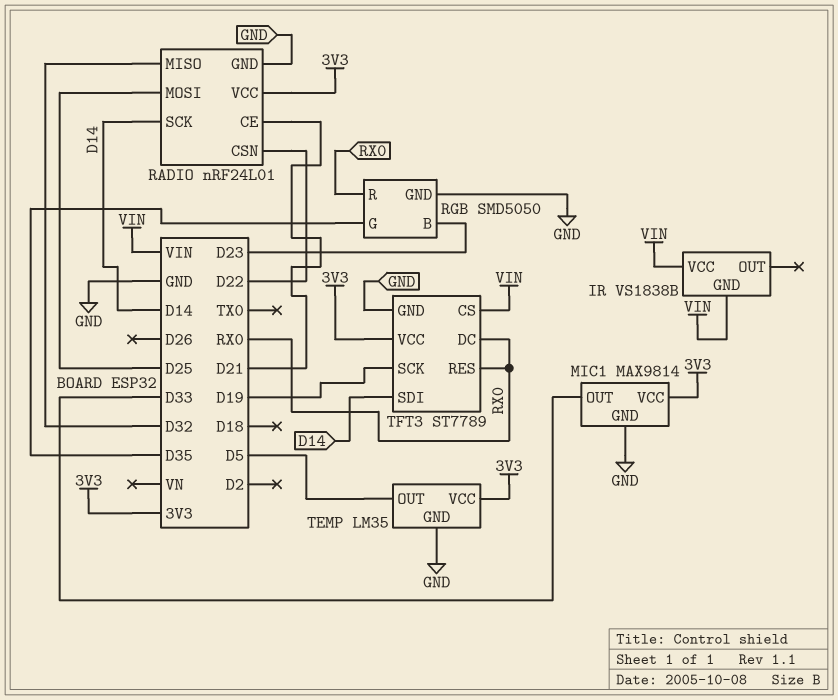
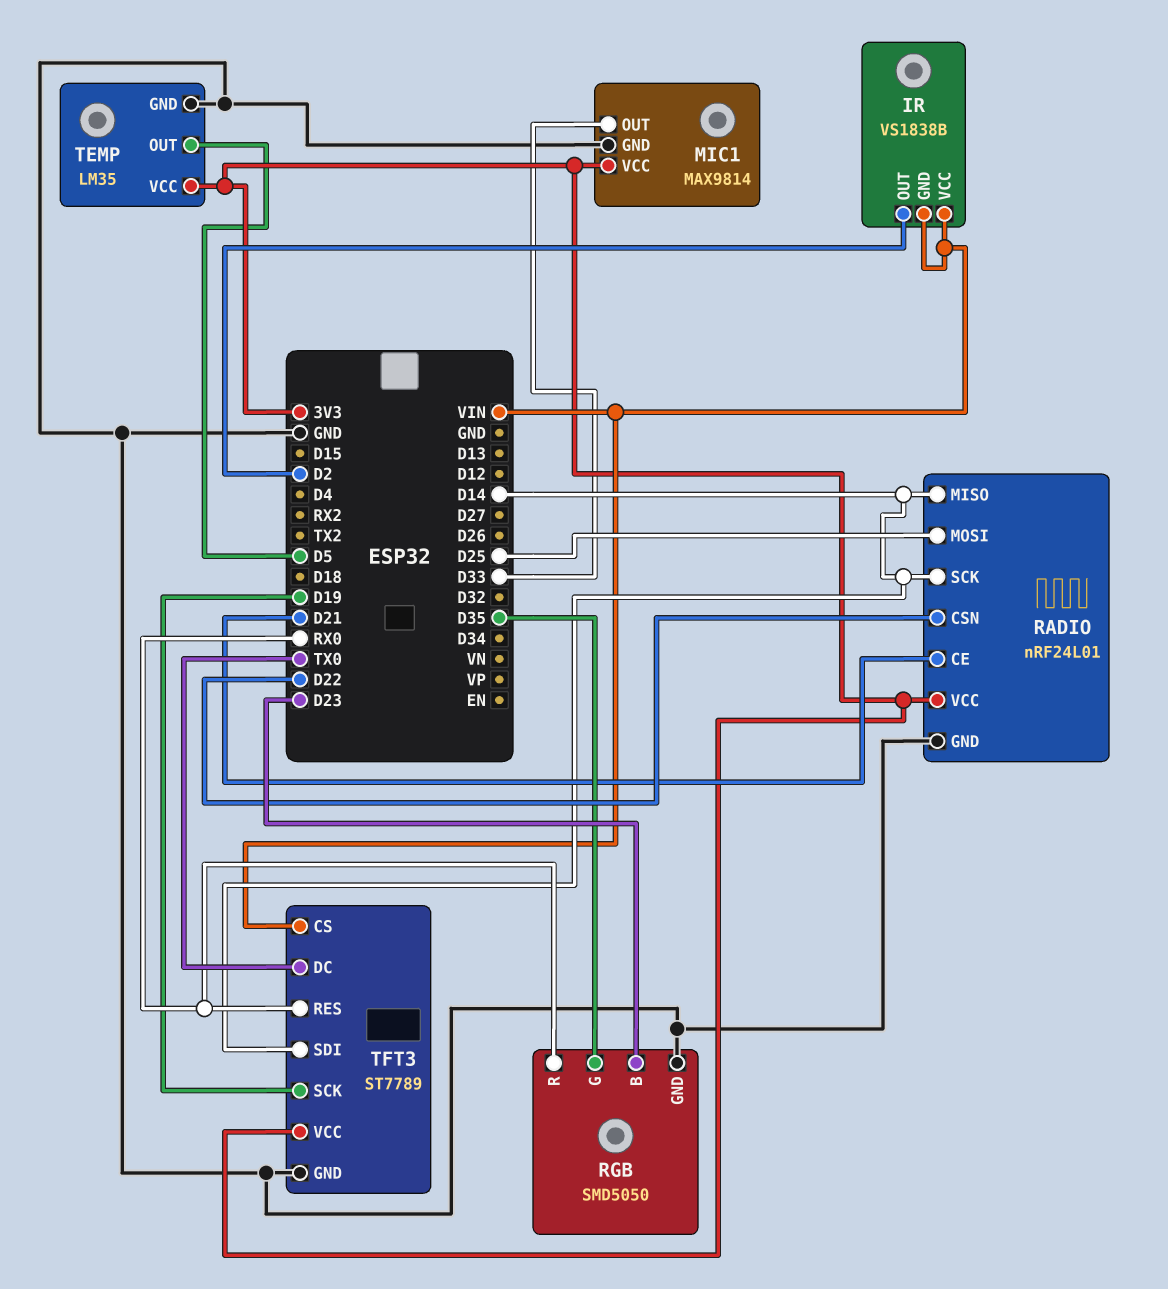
IR pin OUT: none -> D2
RADIO pin MISO: D32 -> D14
TFT3 pin DC: RX0 -> TX0

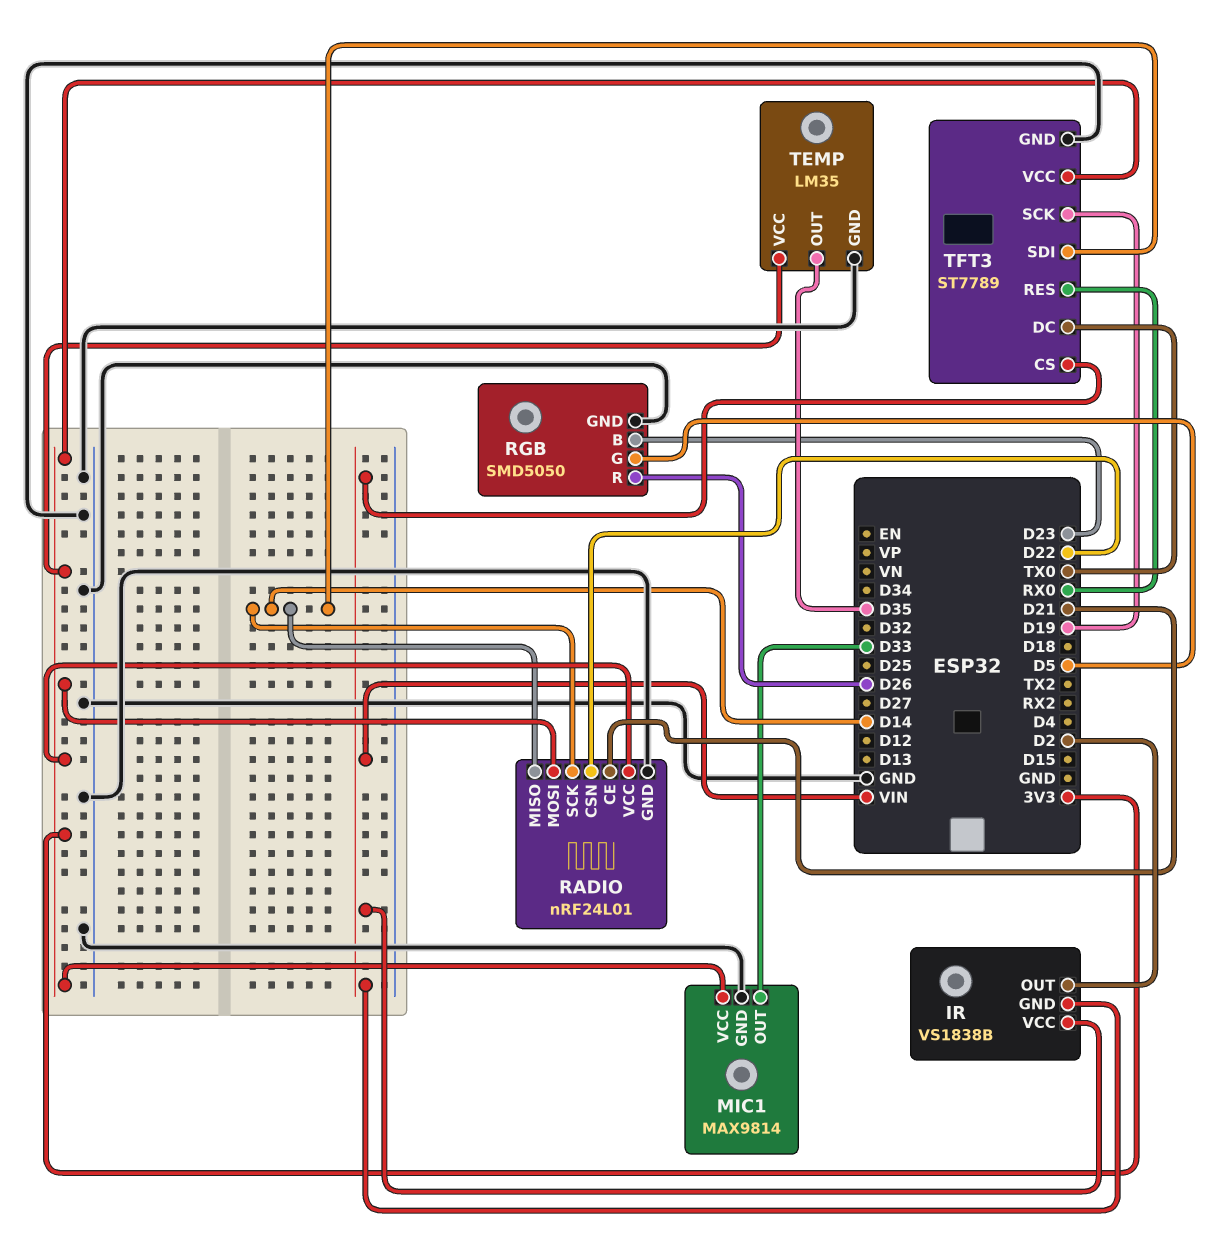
RADIO pin MOSI: D25 -> 3V3
RGB pin G: D35 -> D5
RGB pin R: RX0 -> D26
TEMP pin OUT: D5 -> D35

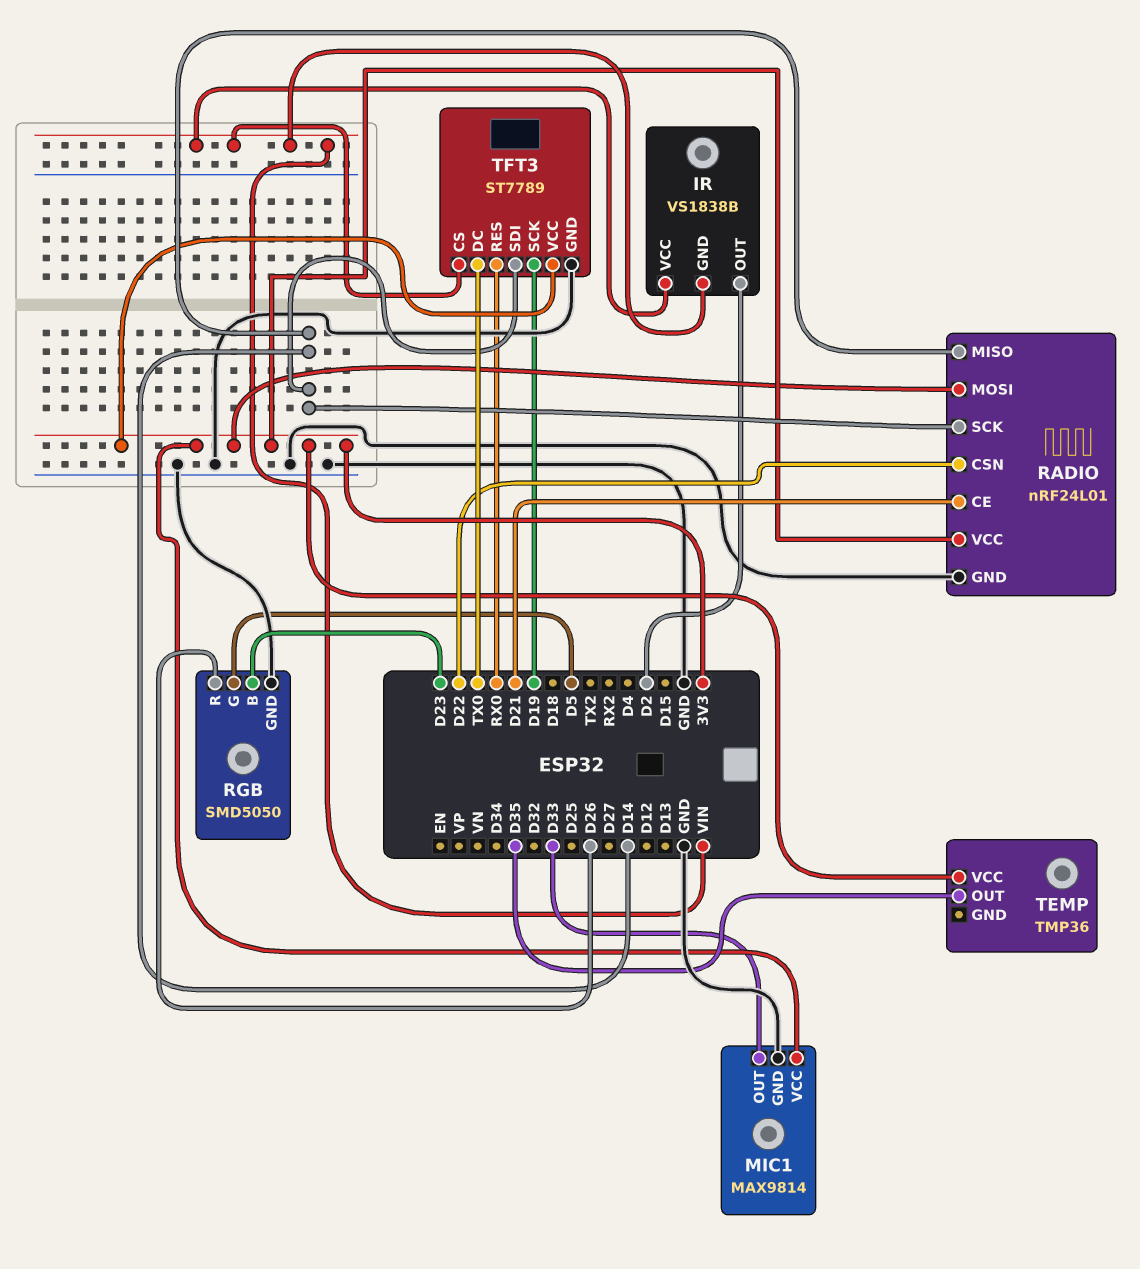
TEMP: LM35 -> TMP36
TEMP pin GND: GND -> none

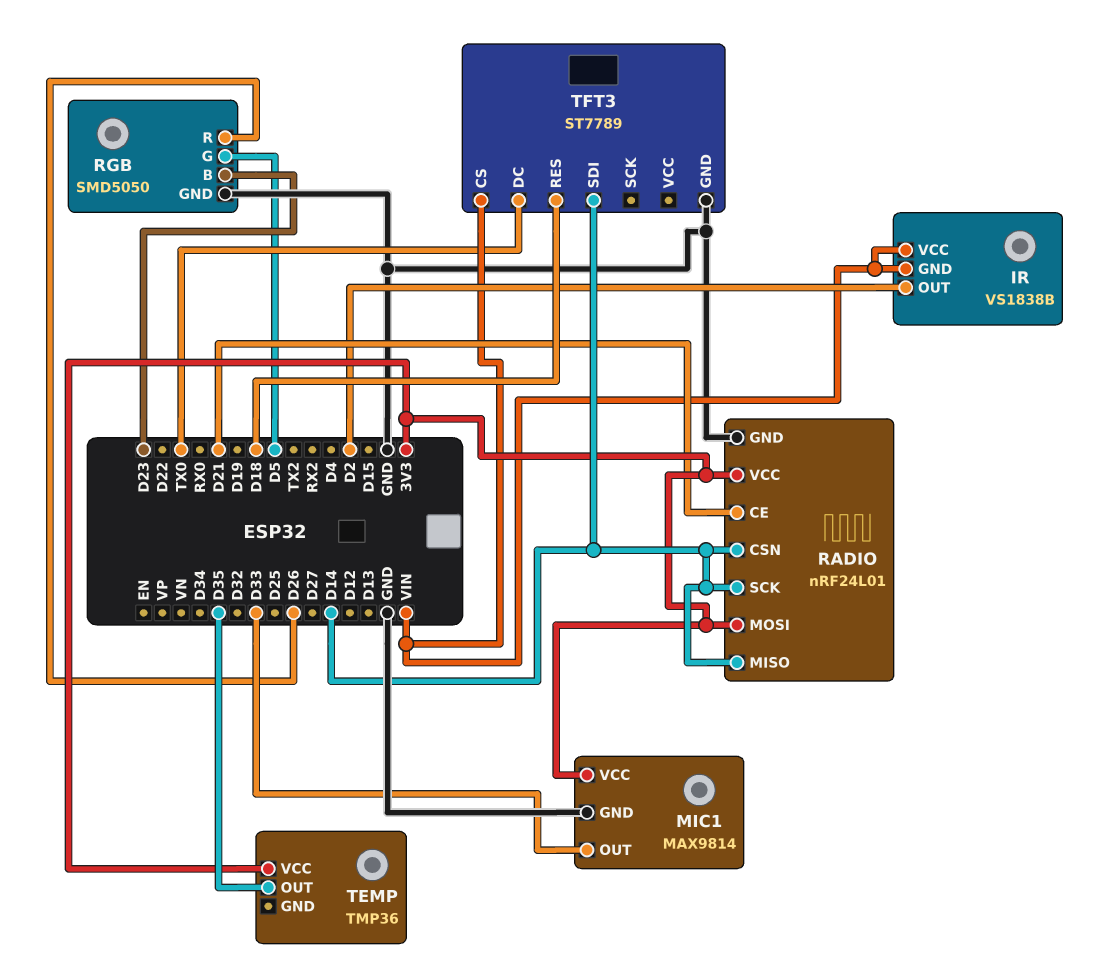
RADIO pin CSN: D22 -> D14
TFT3 pin RES: RX0 -> D18
TFT3 pin SCK: D19 -> none
TFT3 pin VCC: 3V3 -> none

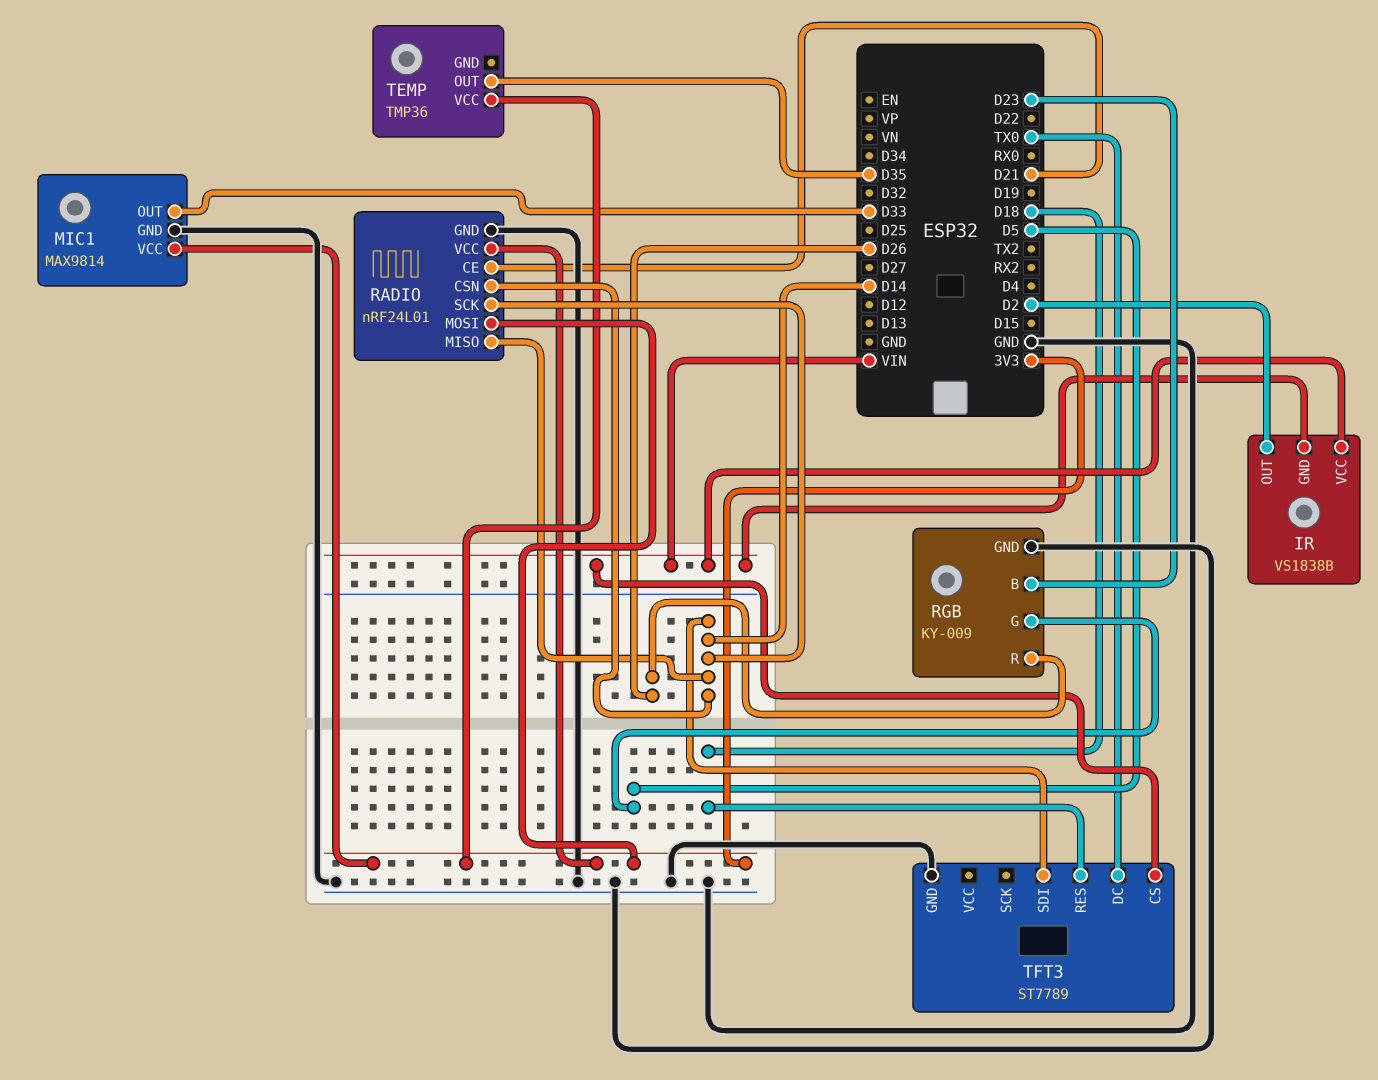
RGB: SMD5050 -> KY-009

